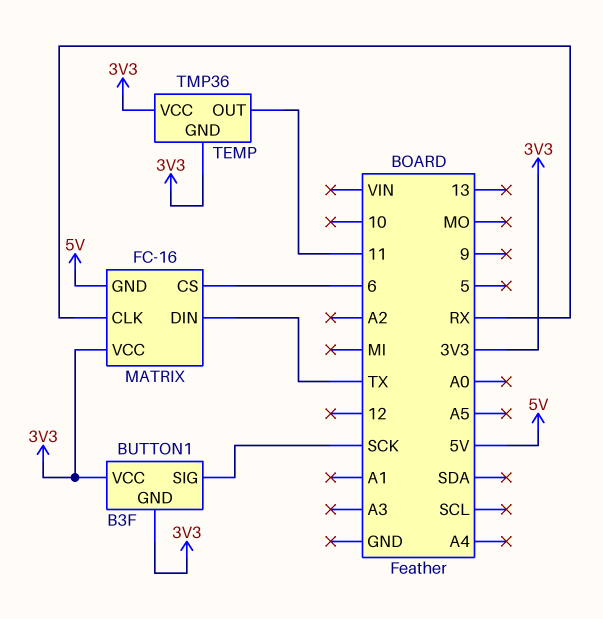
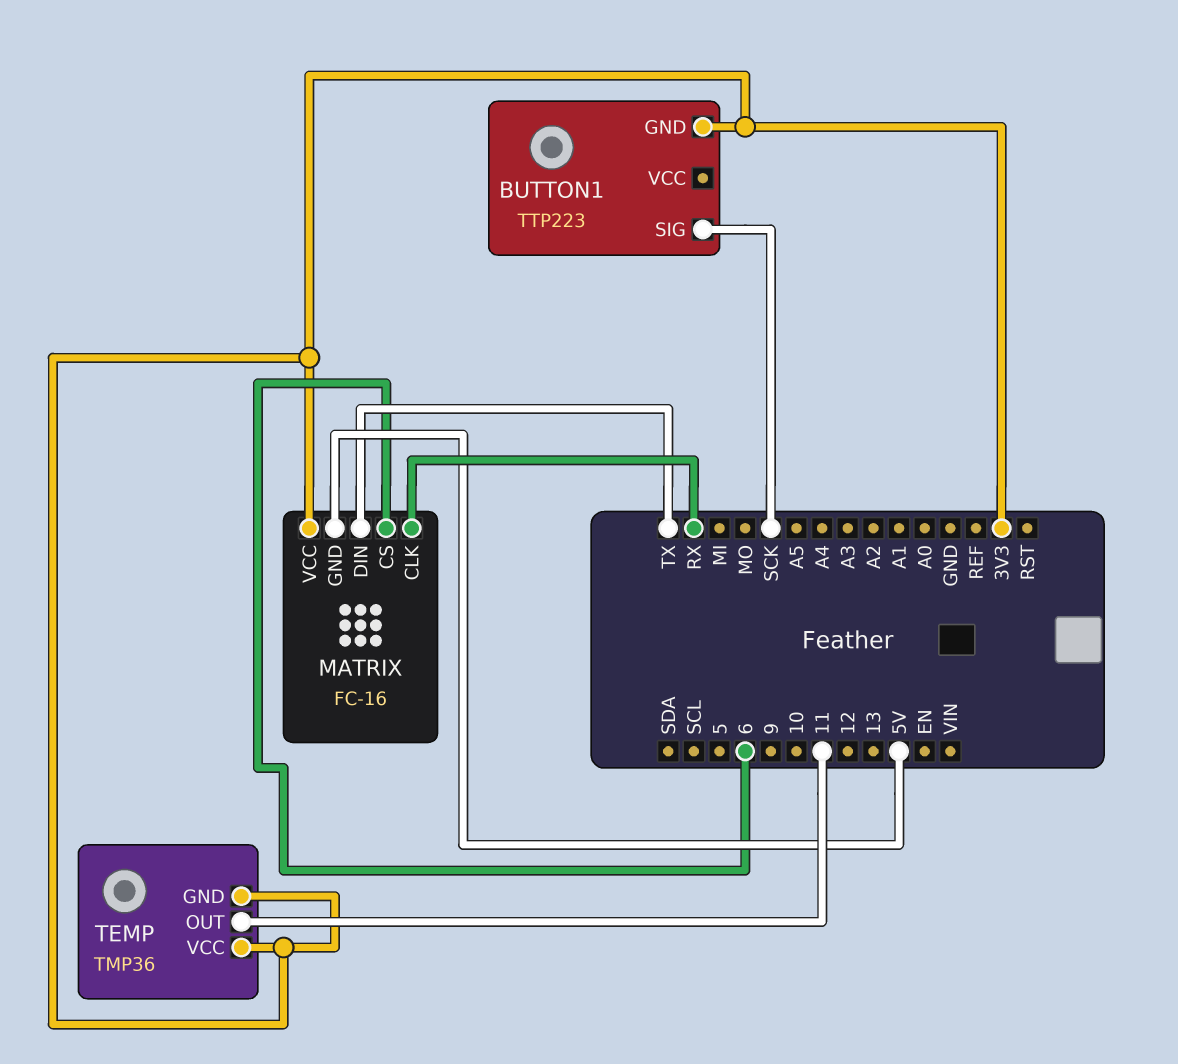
BUTTON1: B3F -> TTP223
BUTTON1 pin VCC: 3V3 -> none

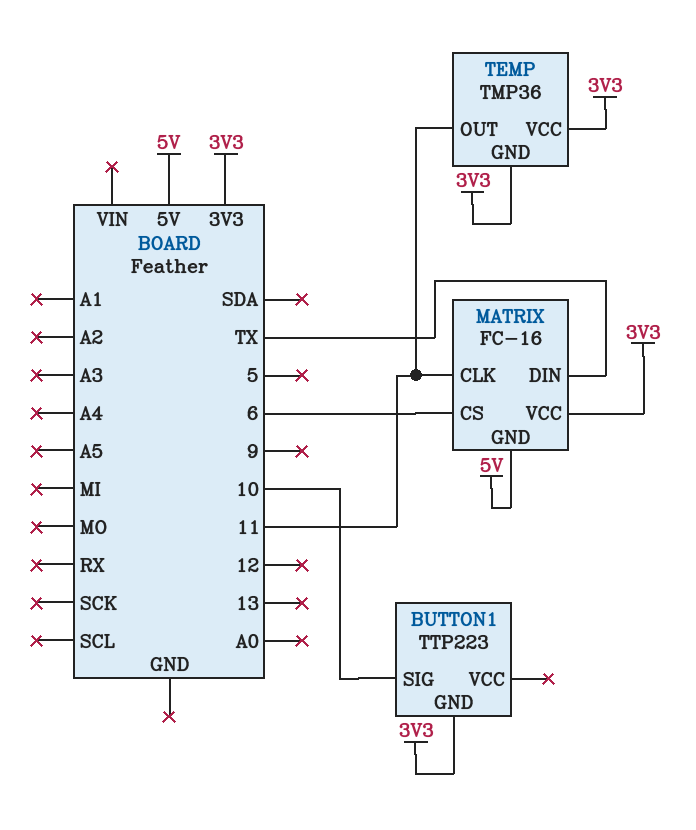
BUTTON1 pin SIG: SCK -> 10
MATRIX pin CLK: RX -> 11

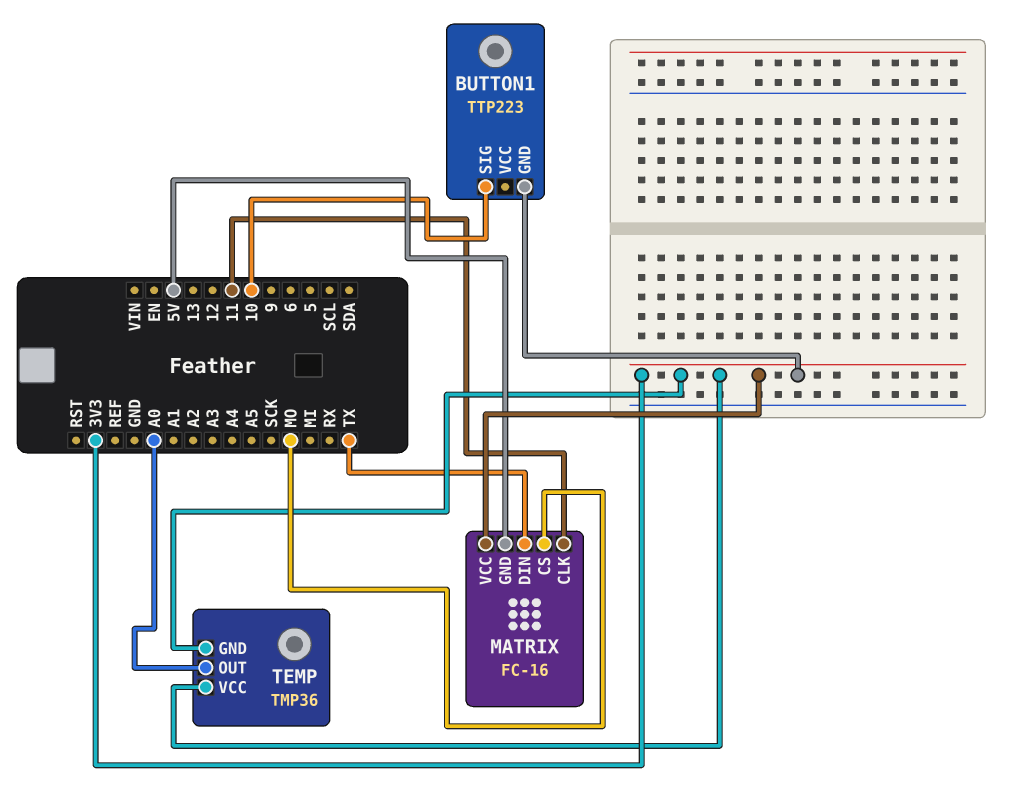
MATRIX pin CS: 6 -> MO
TEMP pin OUT: 11 -> A0

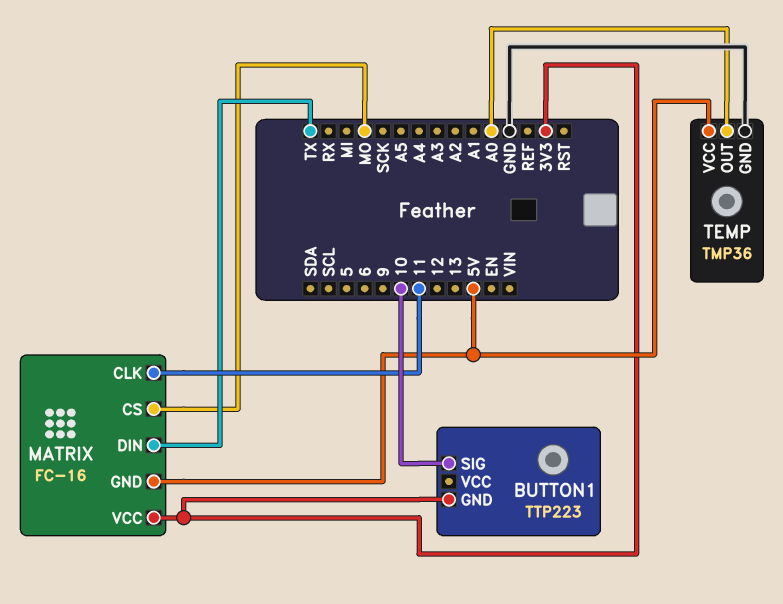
TEMP pin GND: 3V3 -> GND
TEMP pin VCC: 3V3 -> 5V

